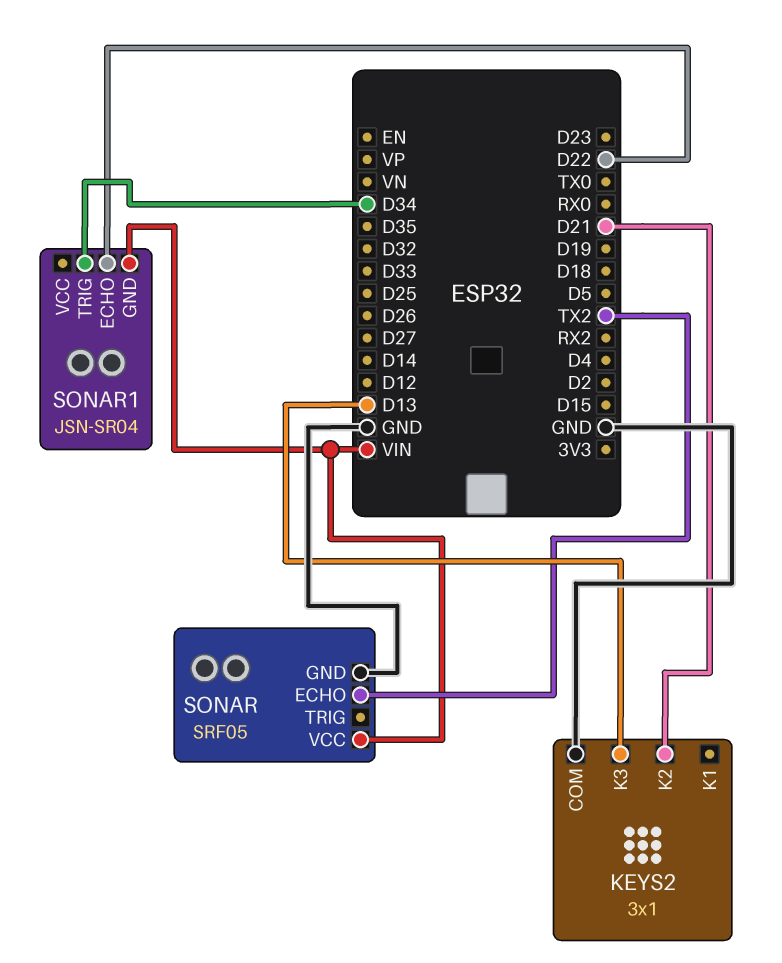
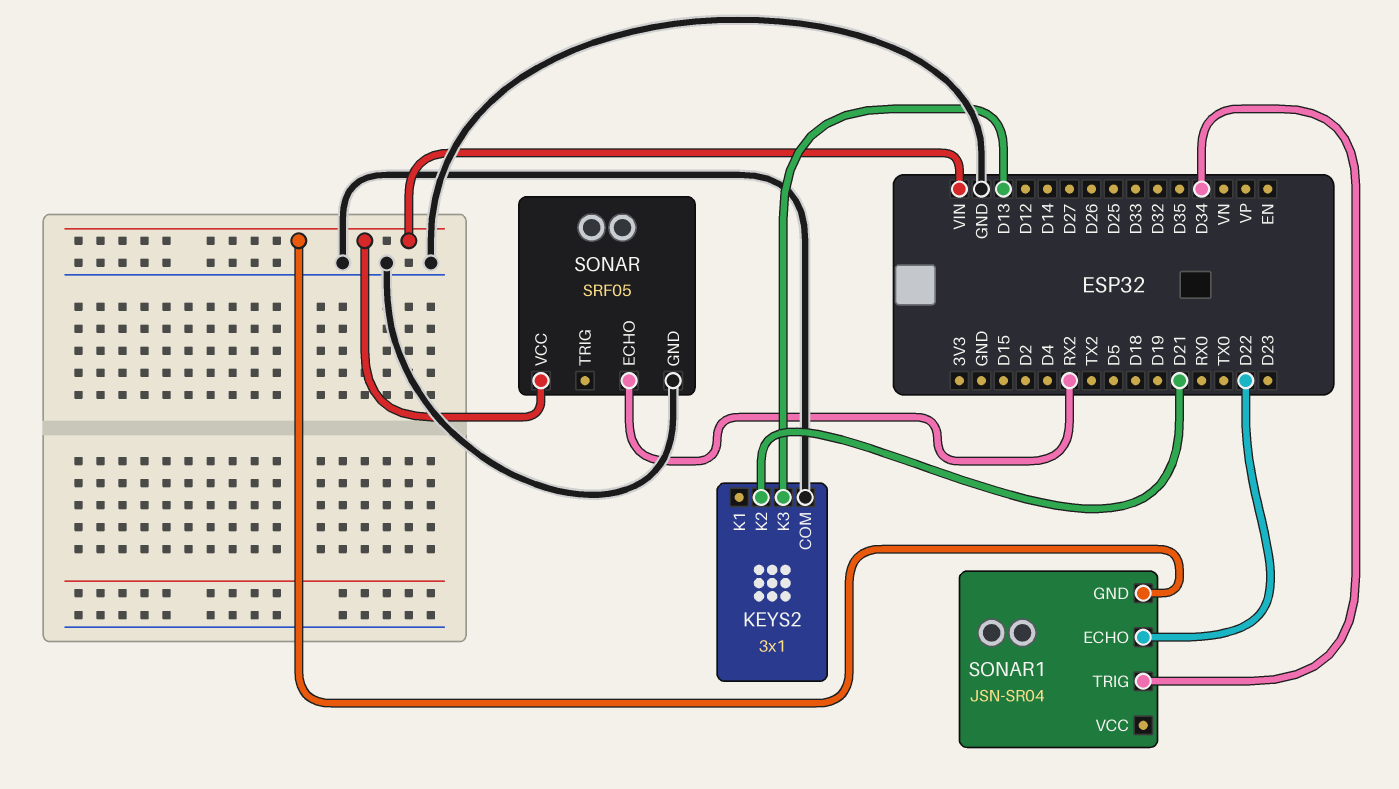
SONAR pin ECHO: TX2 -> RX2

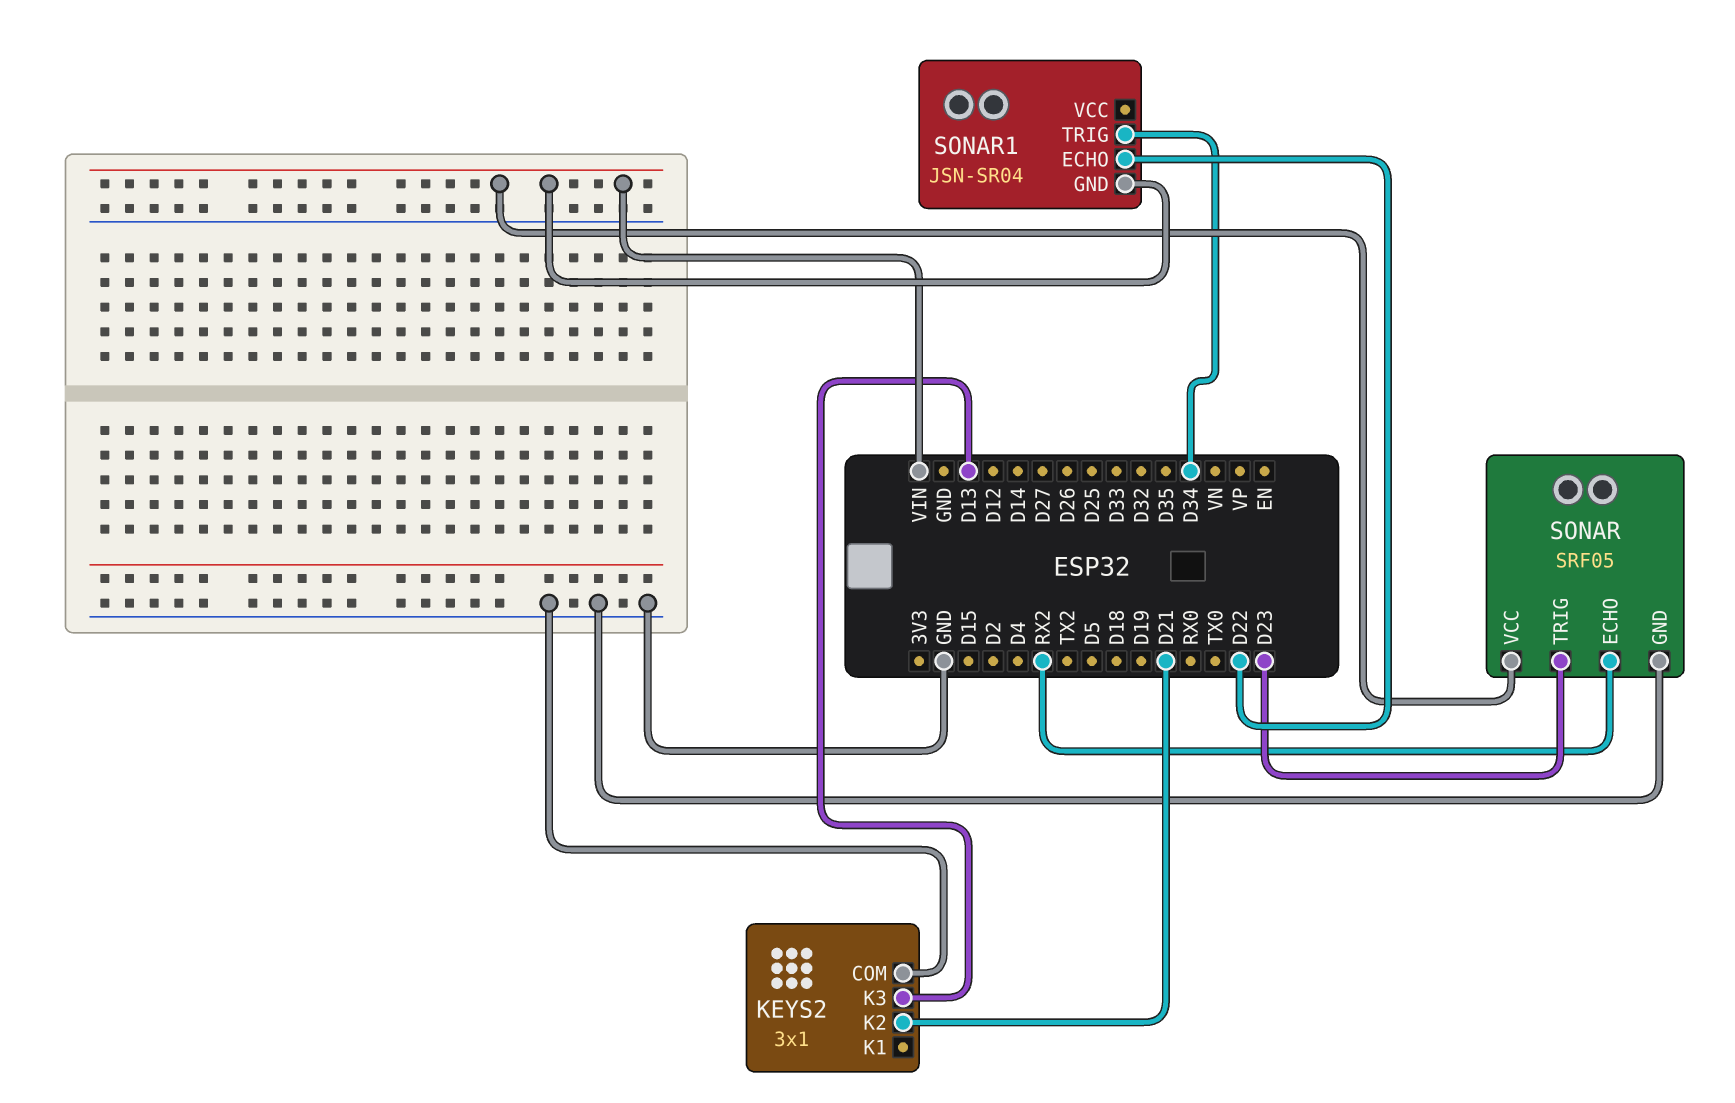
SONAR pin TRIG: none -> D23

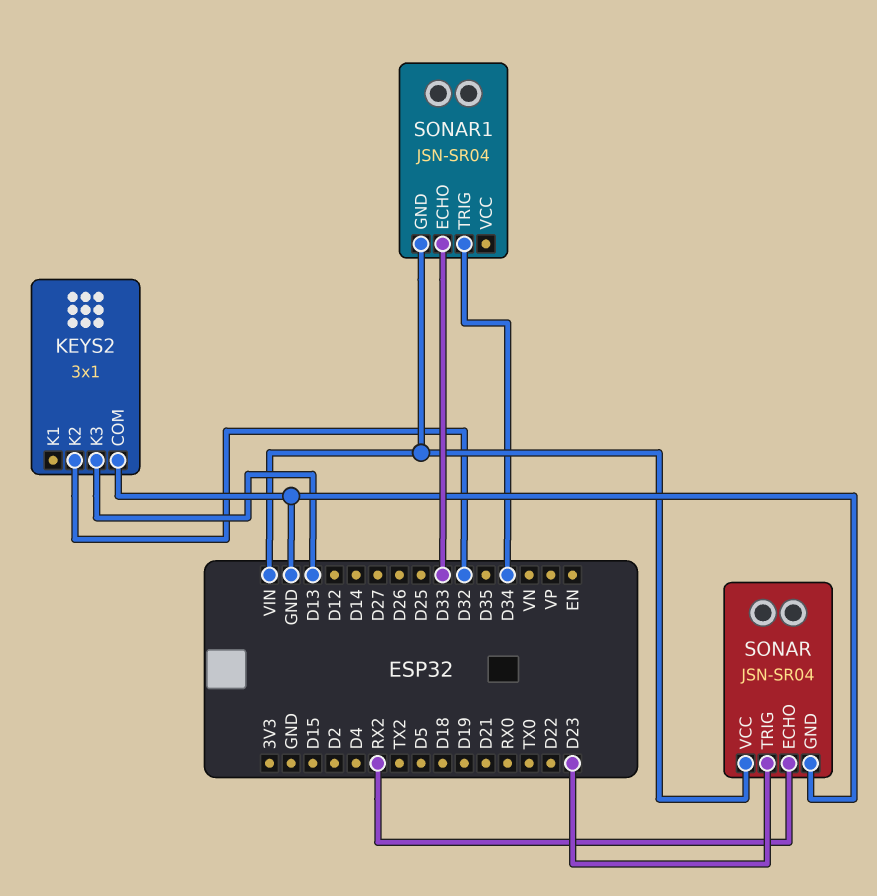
KEYS2 pin K2: D21 -> D32
SONAR: SRF05 -> JSN-SR04
SONAR1 pin ECHO: D22 -> D33

